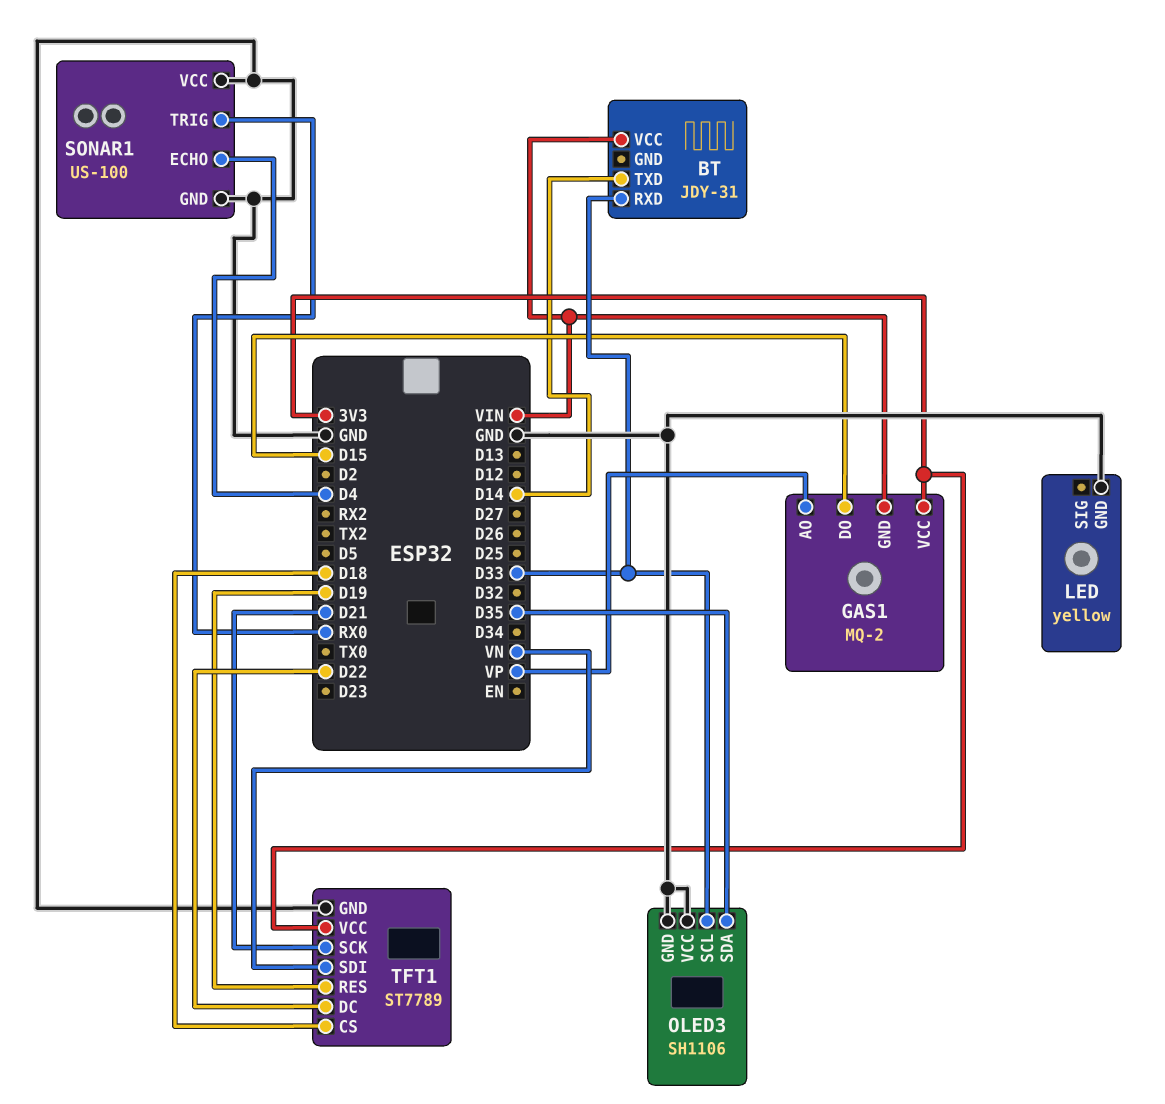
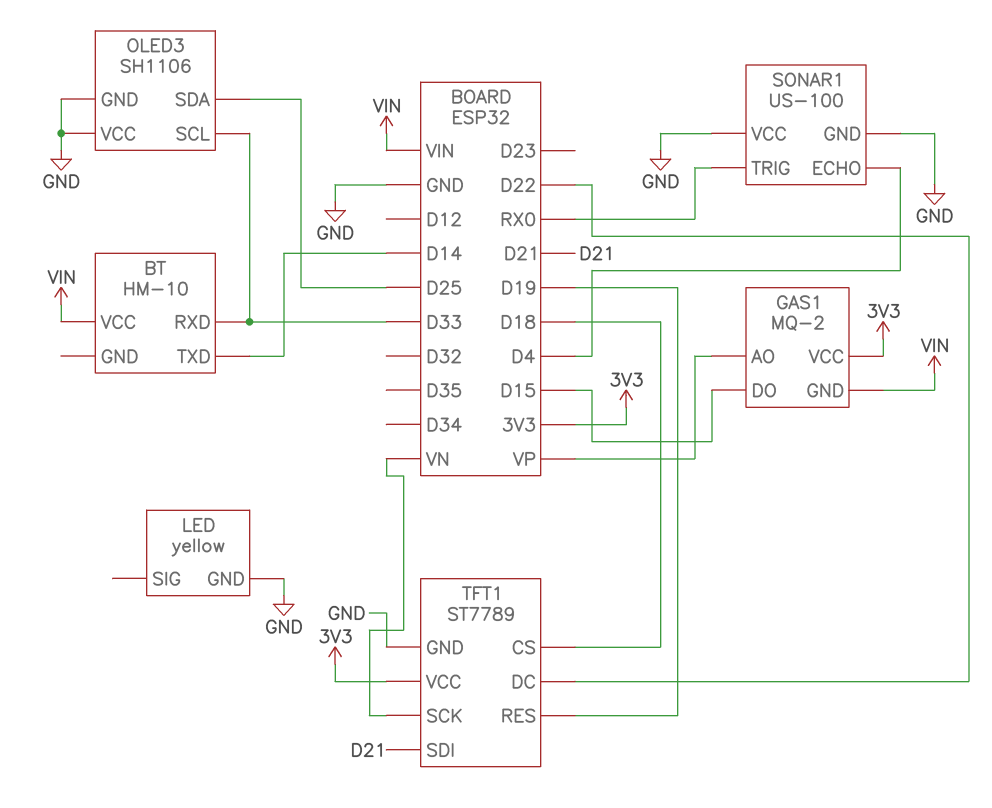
BT: JDY-31 -> HM-10
OLED3 pin SDA: D35 -> D25
TFT1 pin SCK: D21 -> VN
TFT1 pin SDI: VN -> D21

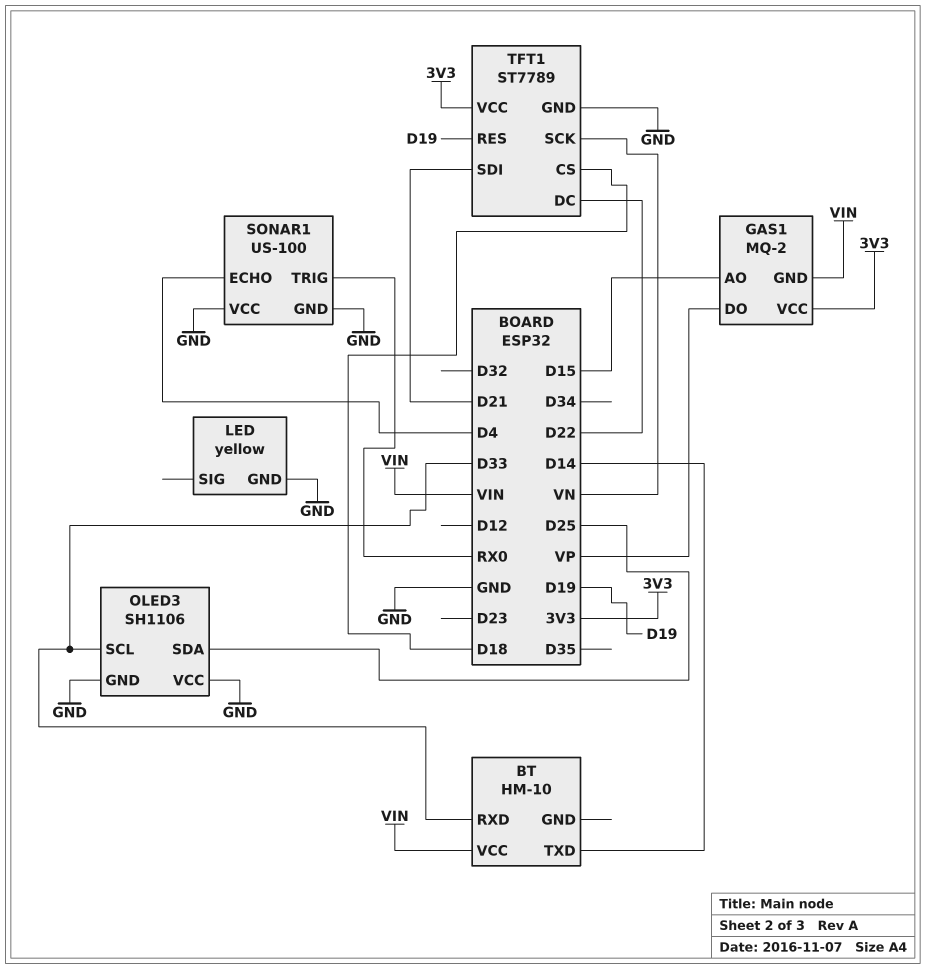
GAS1 pin AO: VP -> D15
GAS1 pin DO: D15 -> VP

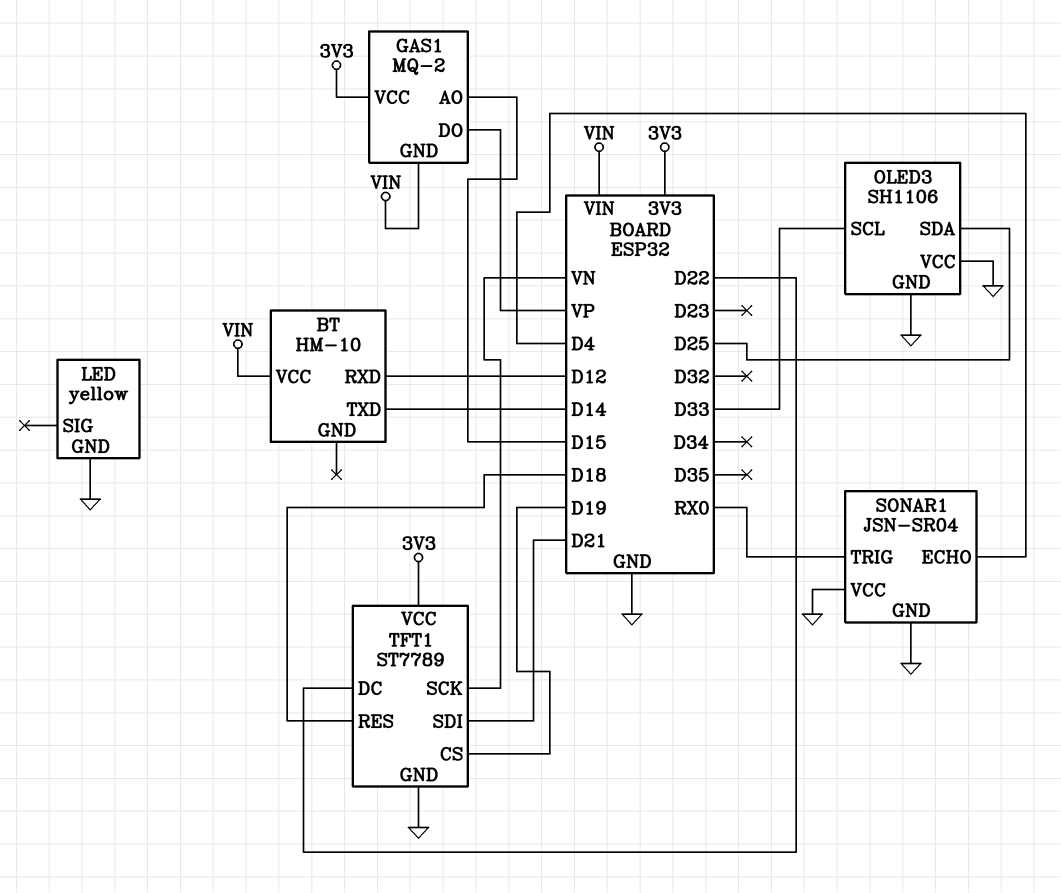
BT pin RXD: D33 -> D12
SONAR1: US-100 -> JSN-SR04
TFT1 pin CS: D18 -> D19
TFT1 pin RES: D19 -> D18

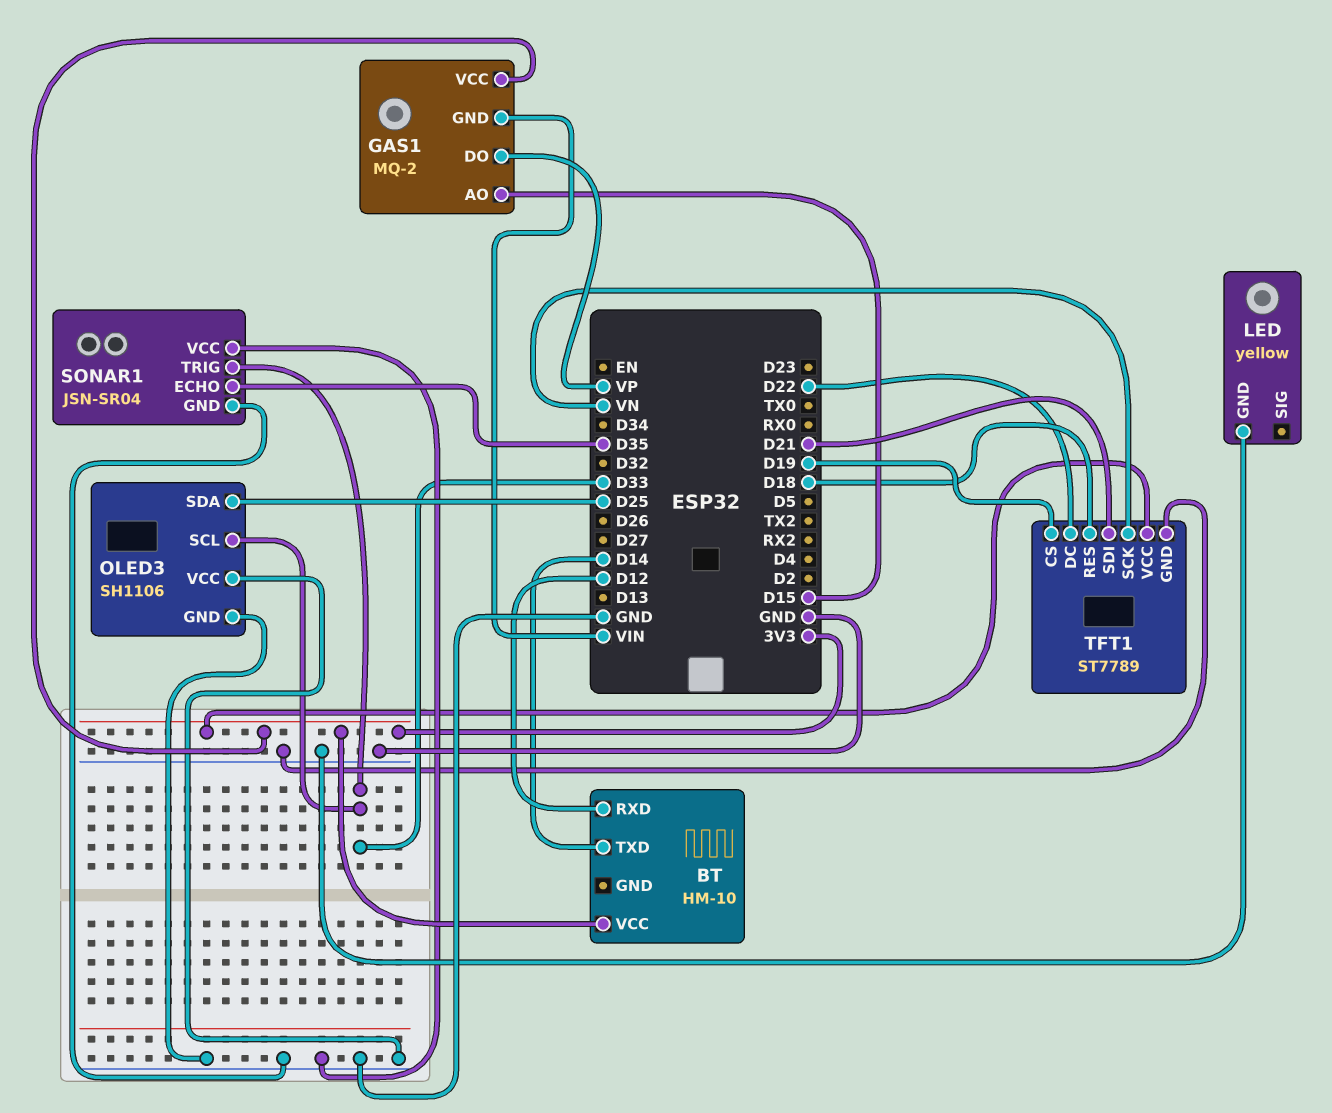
BT pin VCC: VIN -> 3V3
SONAR1 pin ECHO: D4 -> D35
SONAR1 pin TRIG: RX0 -> D33

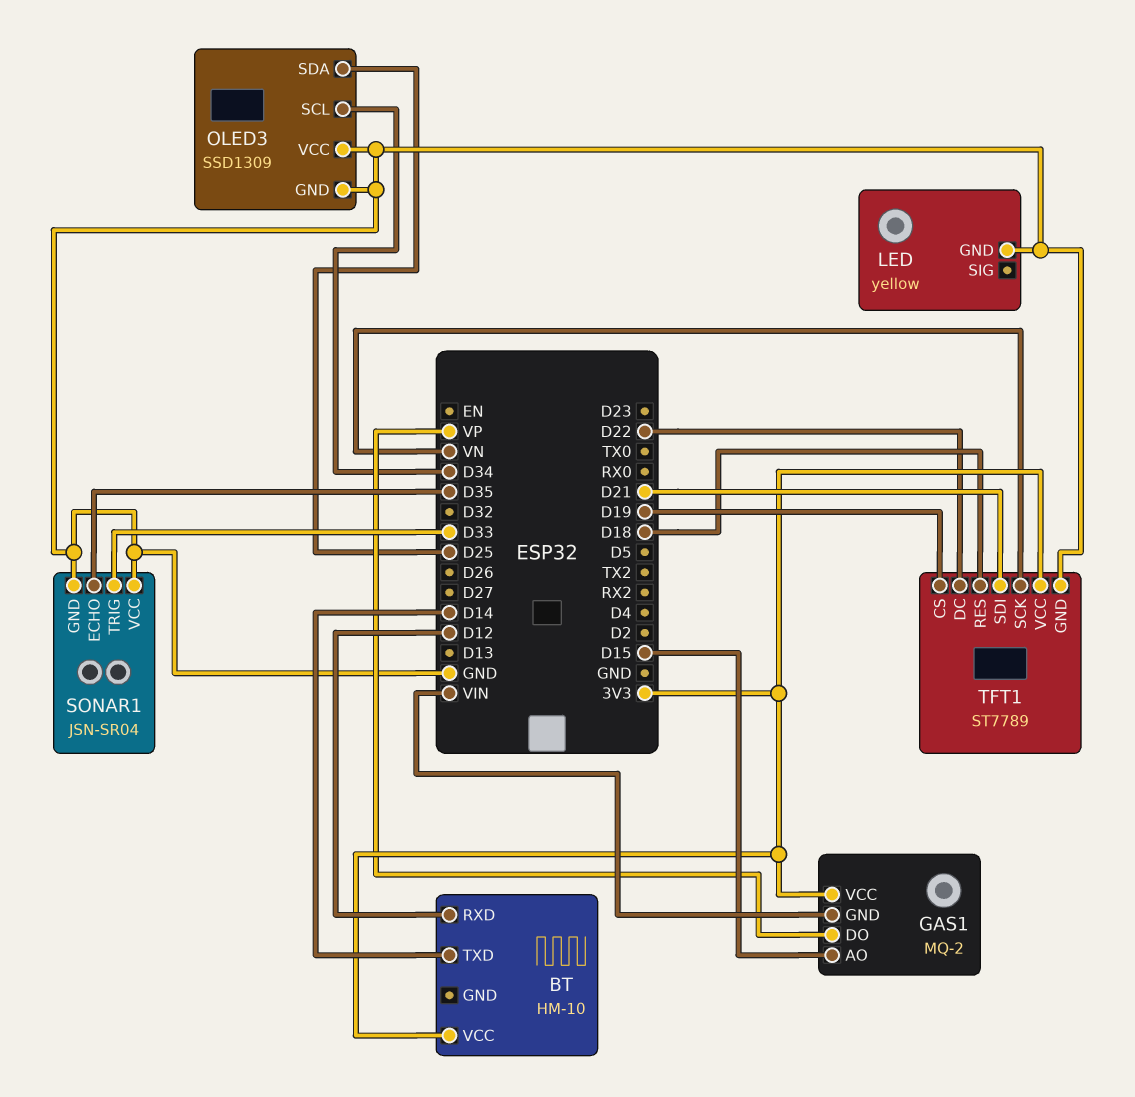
OLED3: SH1106 -> SSD1309
OLED3 pin SCL: D33 -> D34

